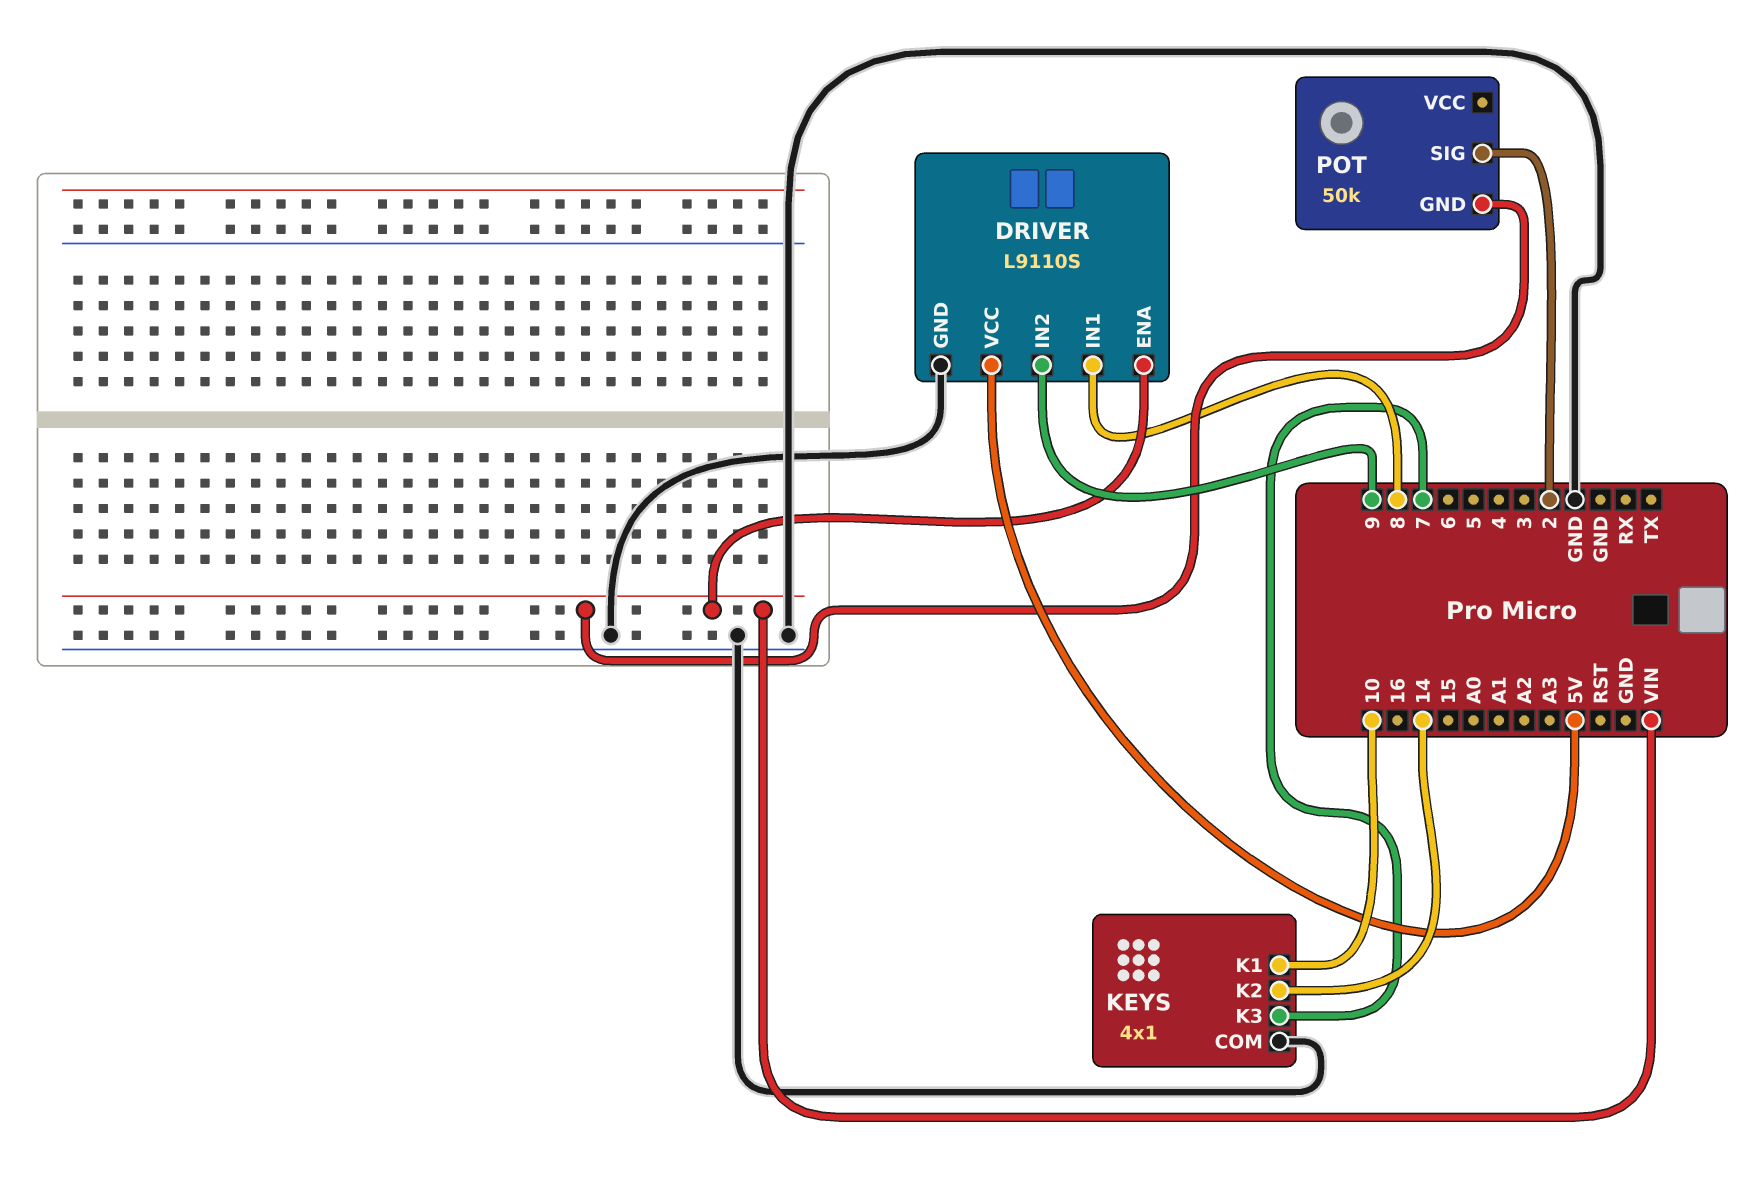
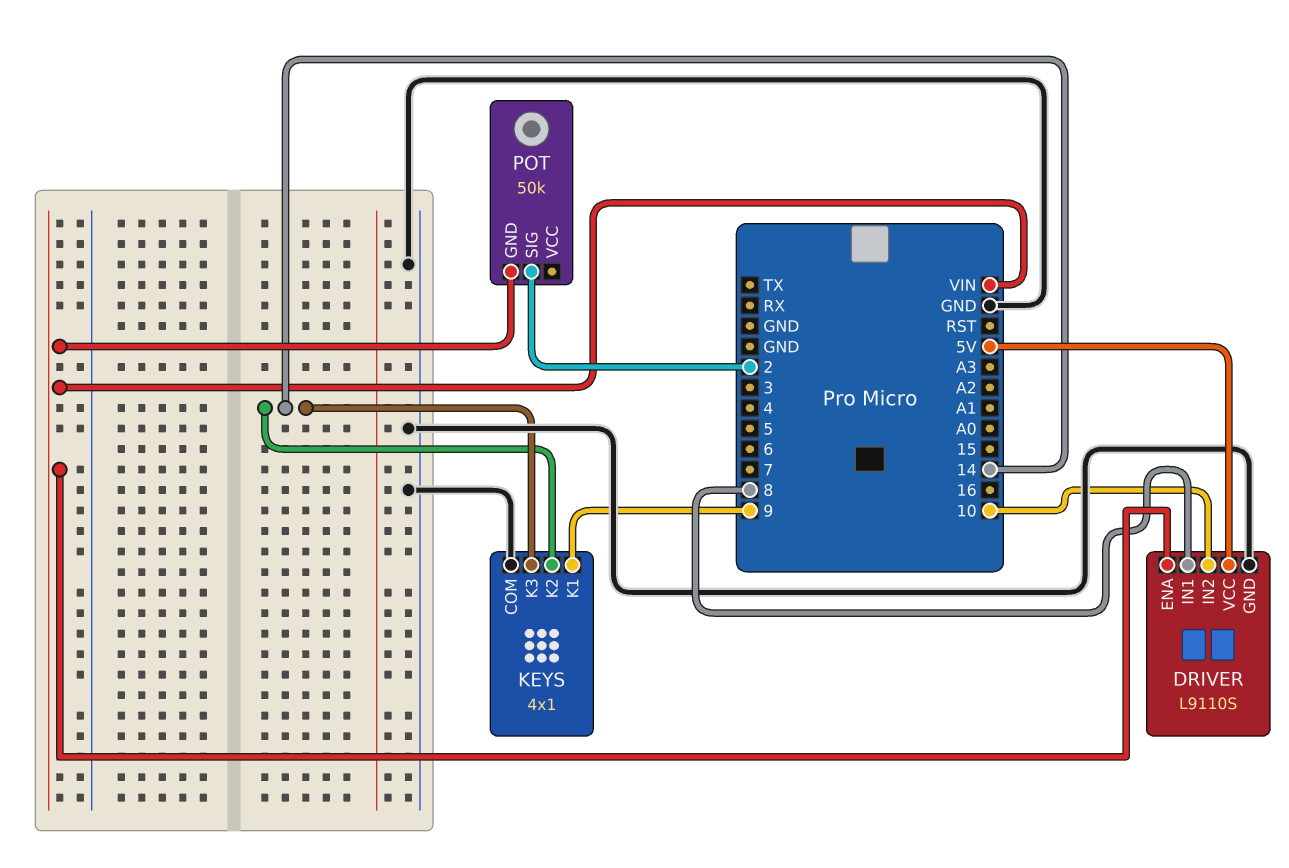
DRIVER pin IN2: 9 -> 10
KEYS pin K1: 10 -> 9
KEYS pin K3: 7 -> 14

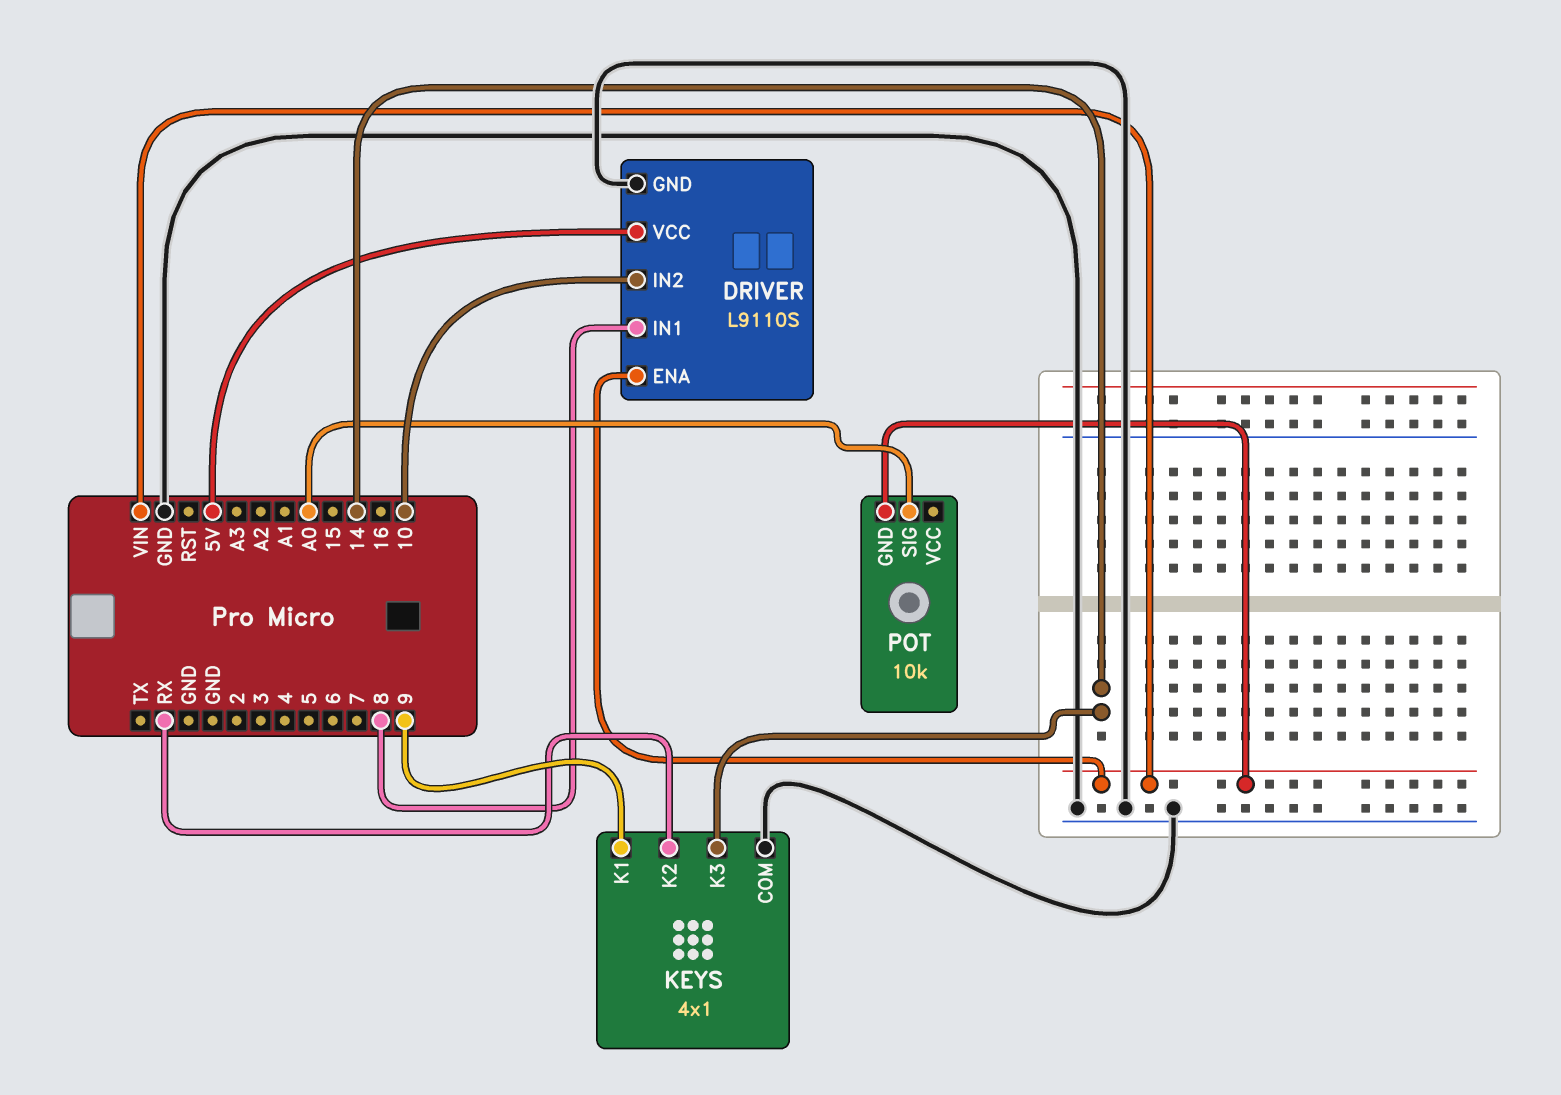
KEYS pin K2: 14 -> RX
POT: 50k -> 10k
POT pin SIG: 2 -> A0

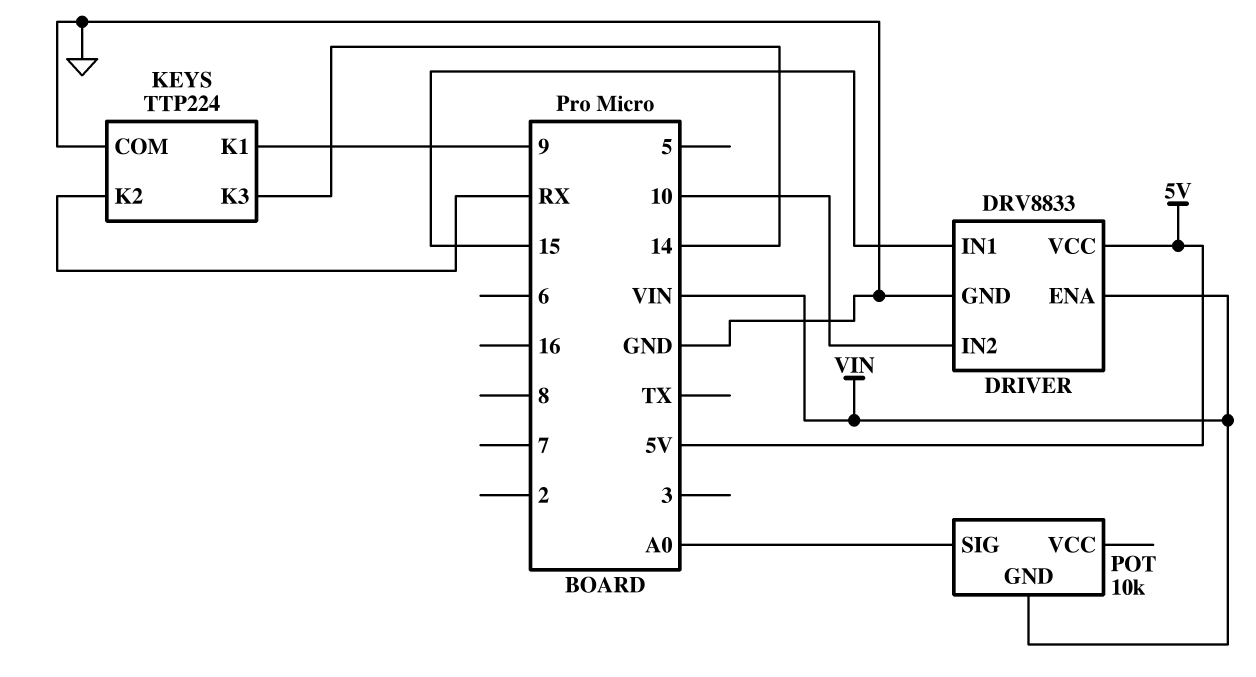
DRIVER: L9110S -> DRV8833
DRIVER pin IN1: 8 -> 15
KEYS: 4x1 -> TTP224

